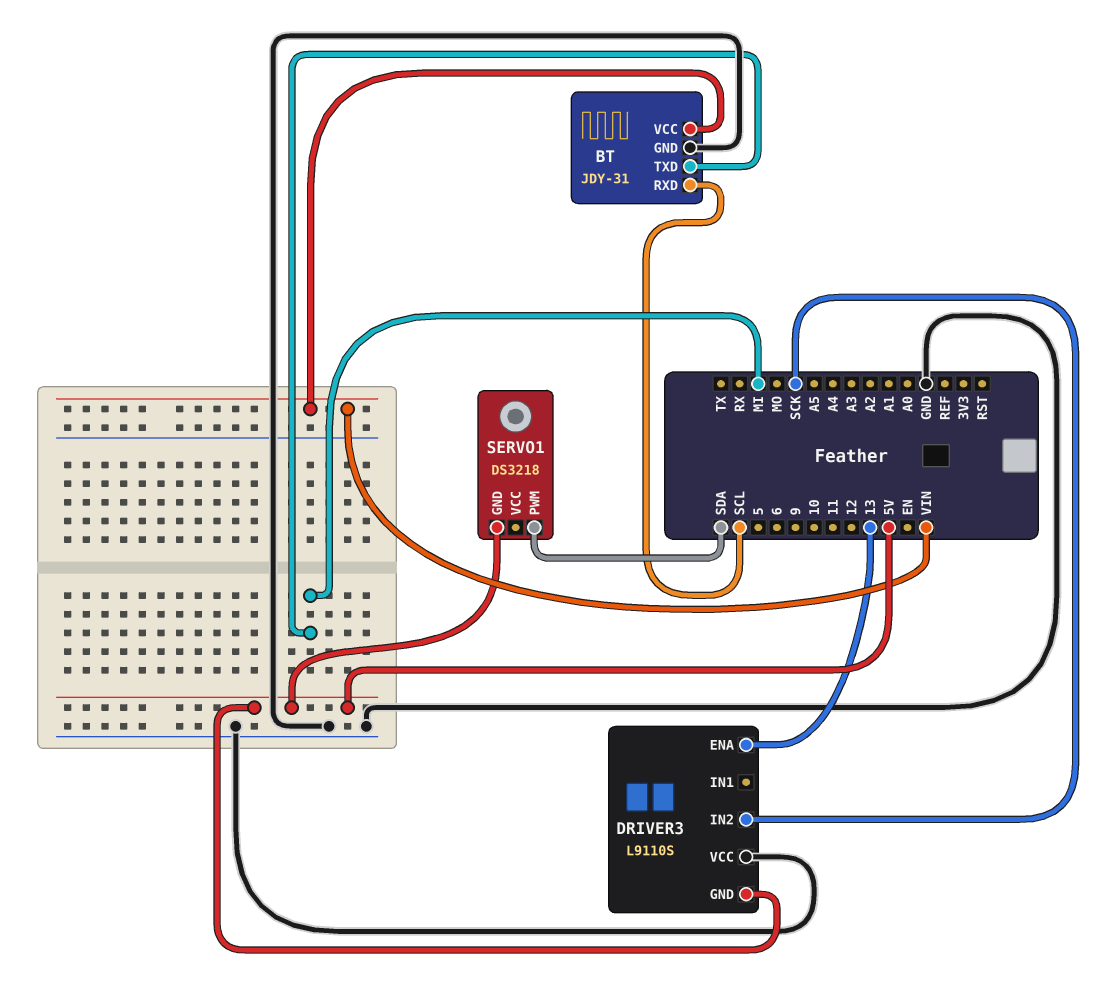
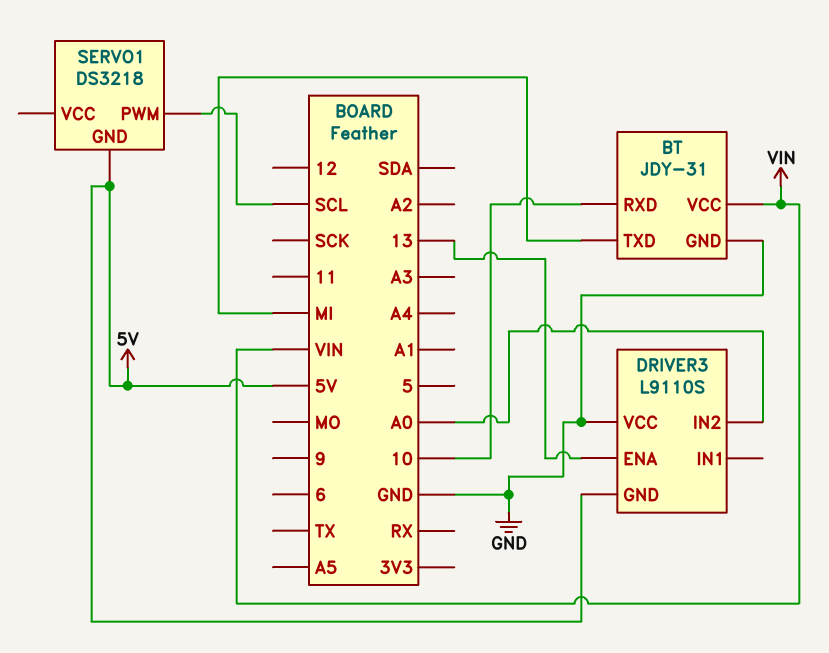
BT pin RXD: SCL -> 10
DRIVER3 pin IN2: SCK -> A0
SERVO1 pin PWM: SDA -> SCL

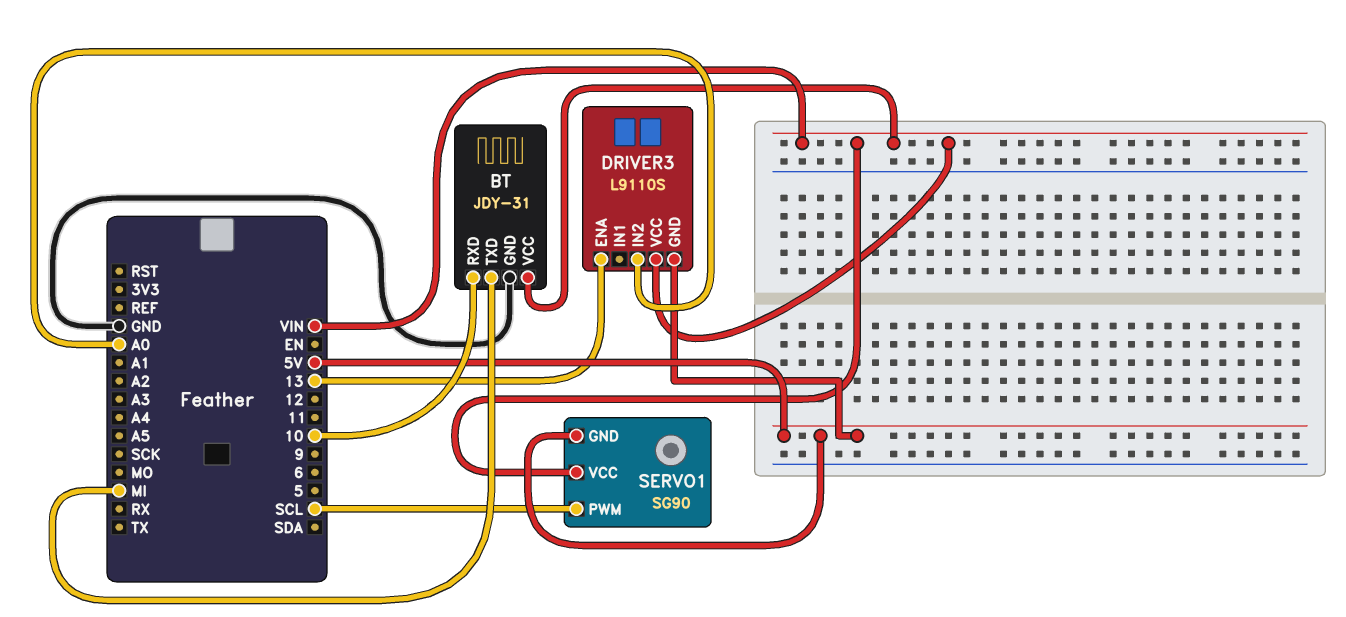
DRIVER3 pin VCC: GND -> VIN
SERVO1: DS3218 -> SG90
SERVO1 pin VCC: none -> VIN

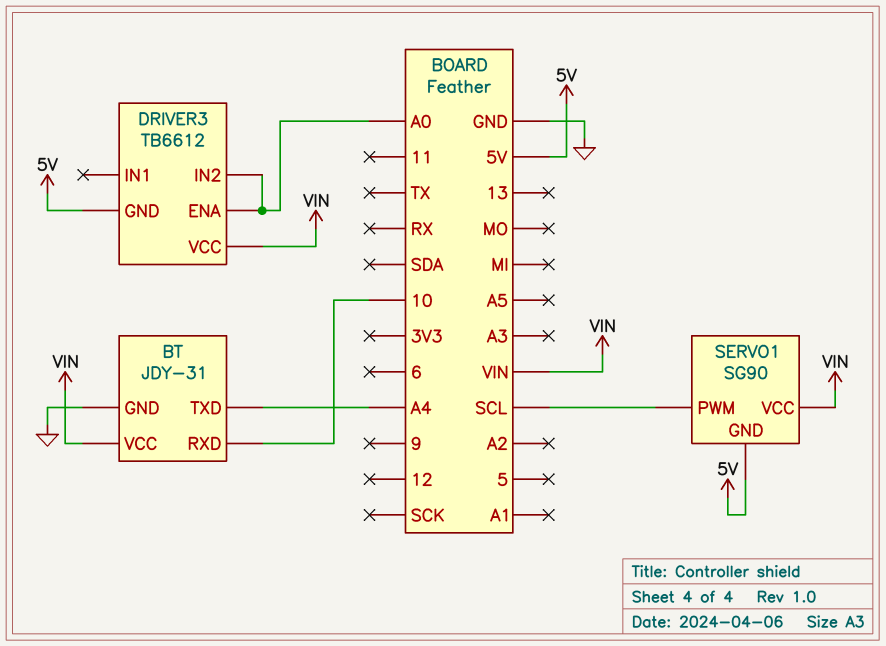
BT pin TXD: MI -> A4
DRIVER3: L9110S -> TB6612
DRIVER3 pin ENA: 13 -> A0

